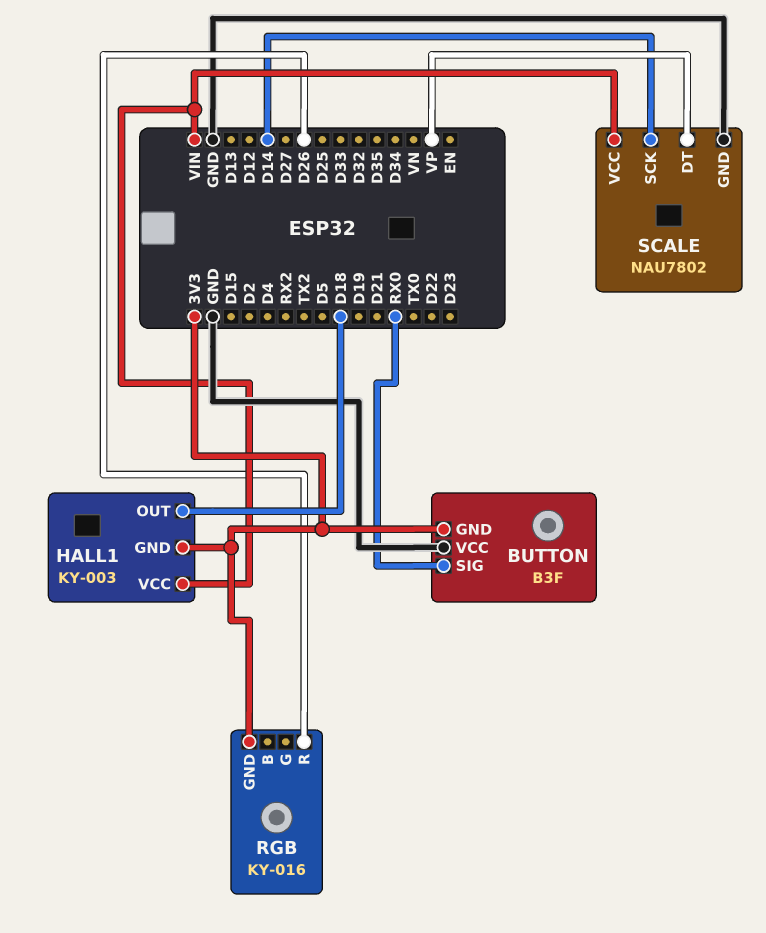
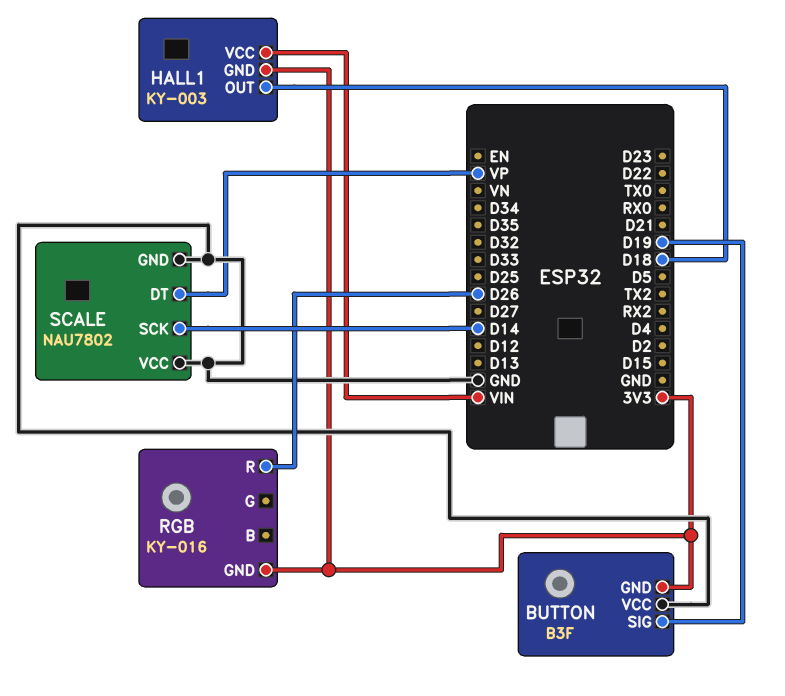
BUTTON pin SIG: RX0 -> D19
SCALE pin VCC: VIN -> GND

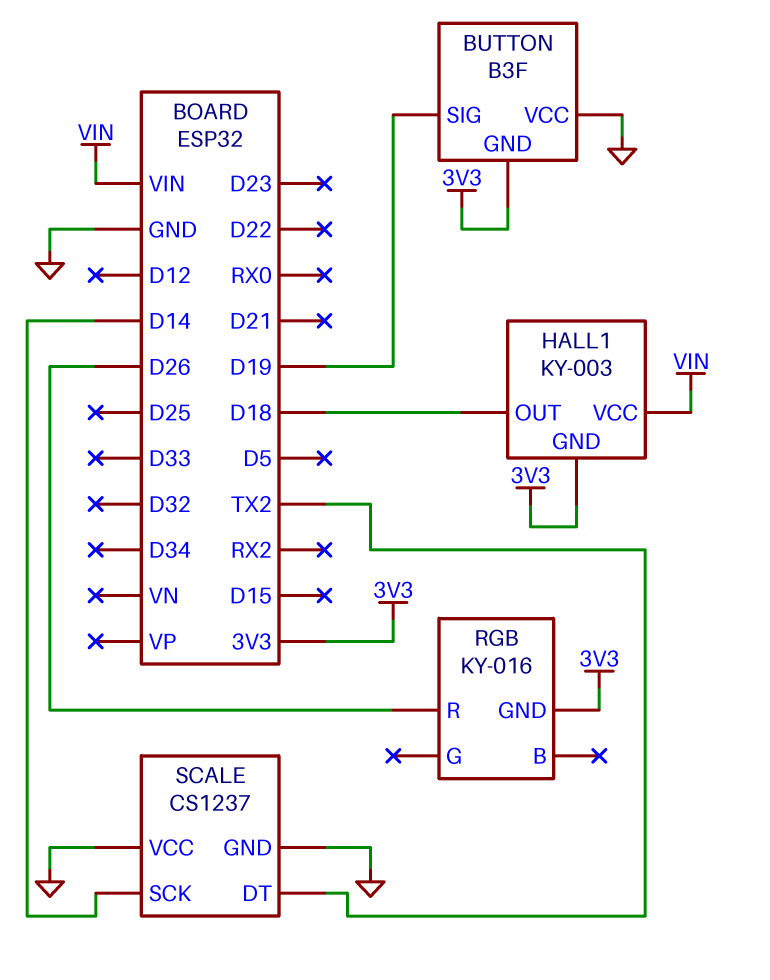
SCALE: NAU7802 -> CS1237
SCALE pin DT: VP -> TX2

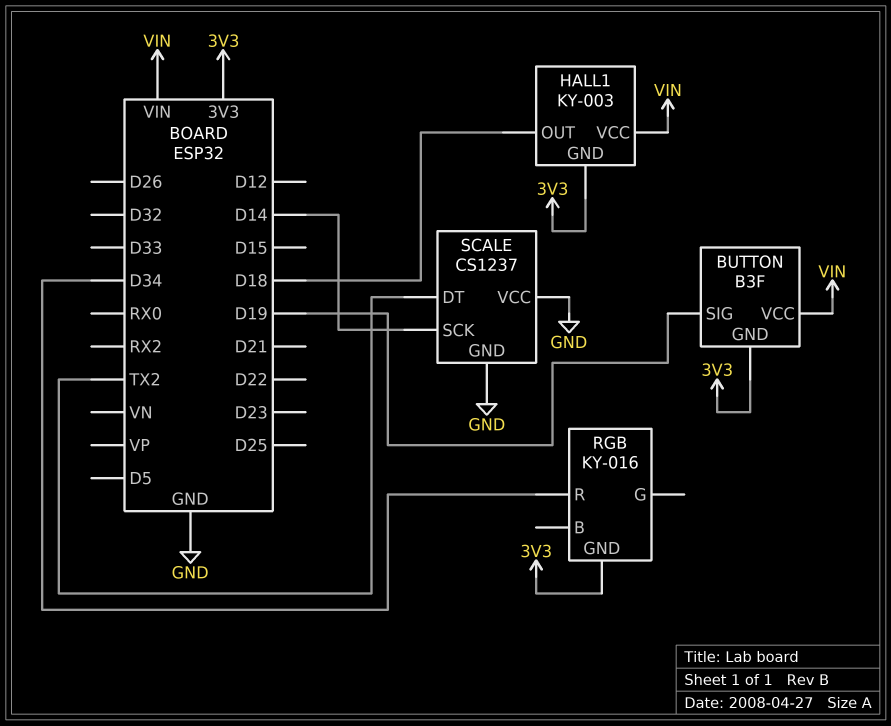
BUTTON pin VCC: GND -> VIN
RGB pin R: D26 -> D34

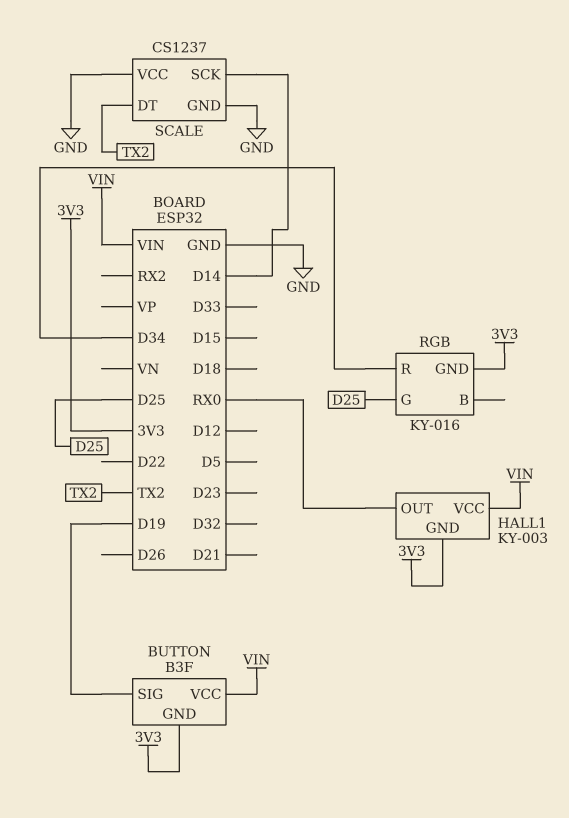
HALL1 pin OUT: D18 -> RX0
RGB pin G: none -> D25

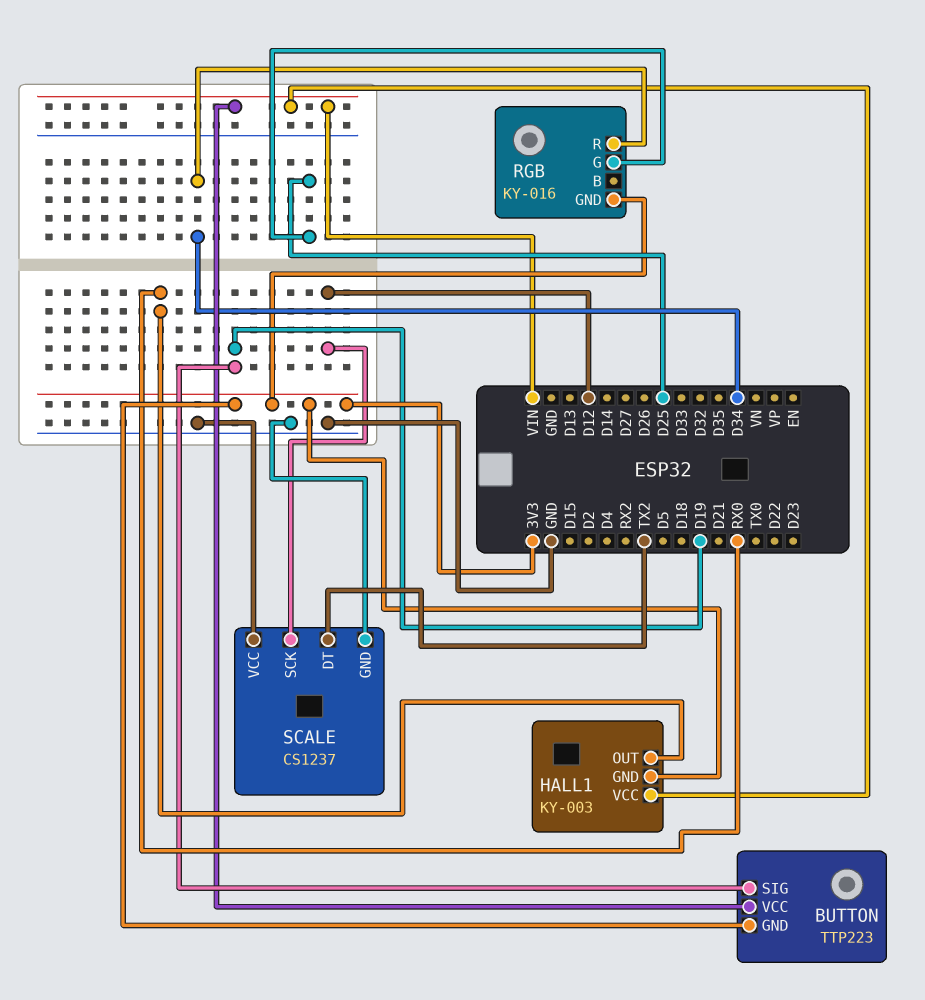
BUTTON: B3F -> TTP223
SCALE pin SCK: D14 -> D12

